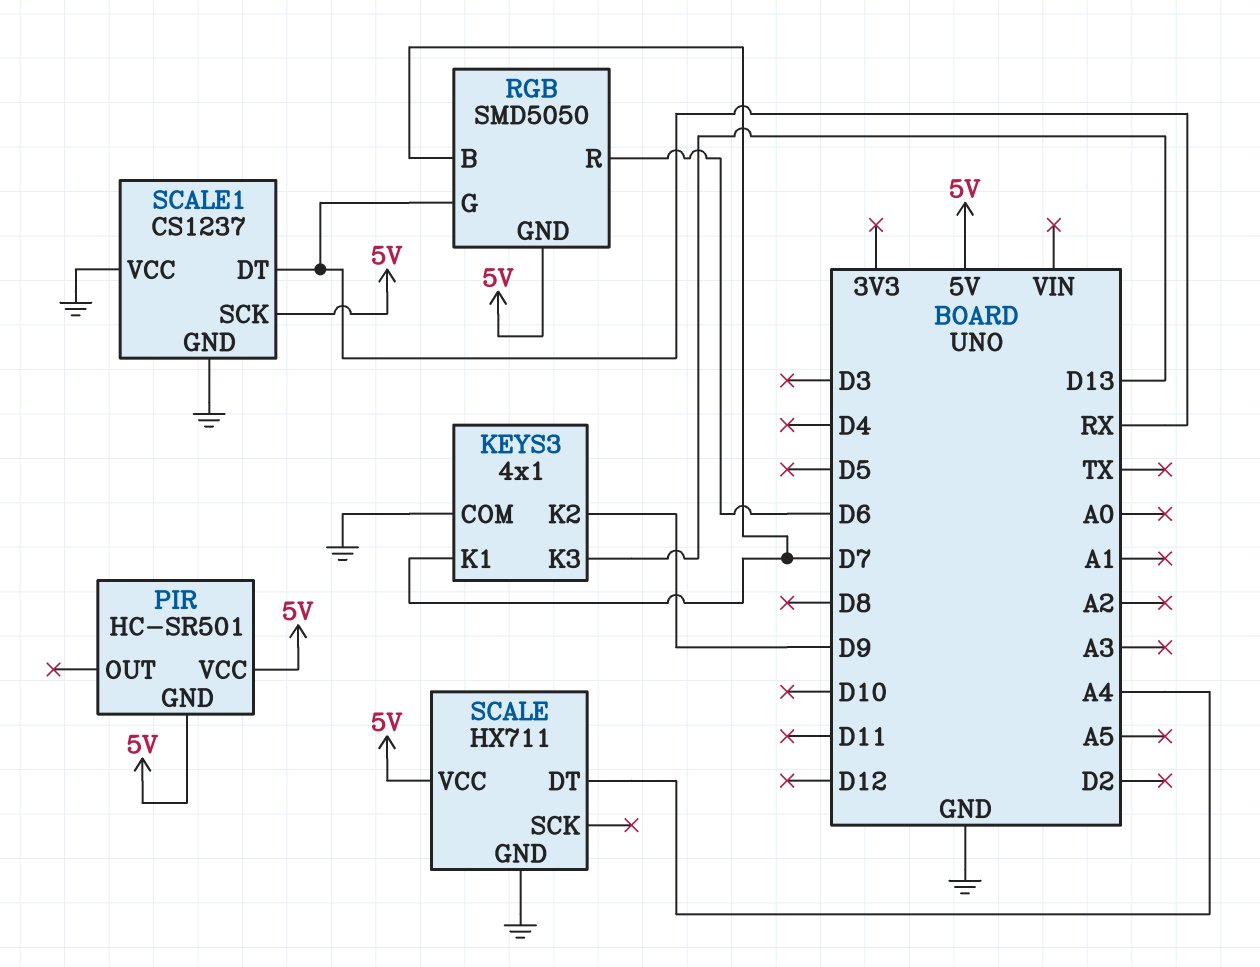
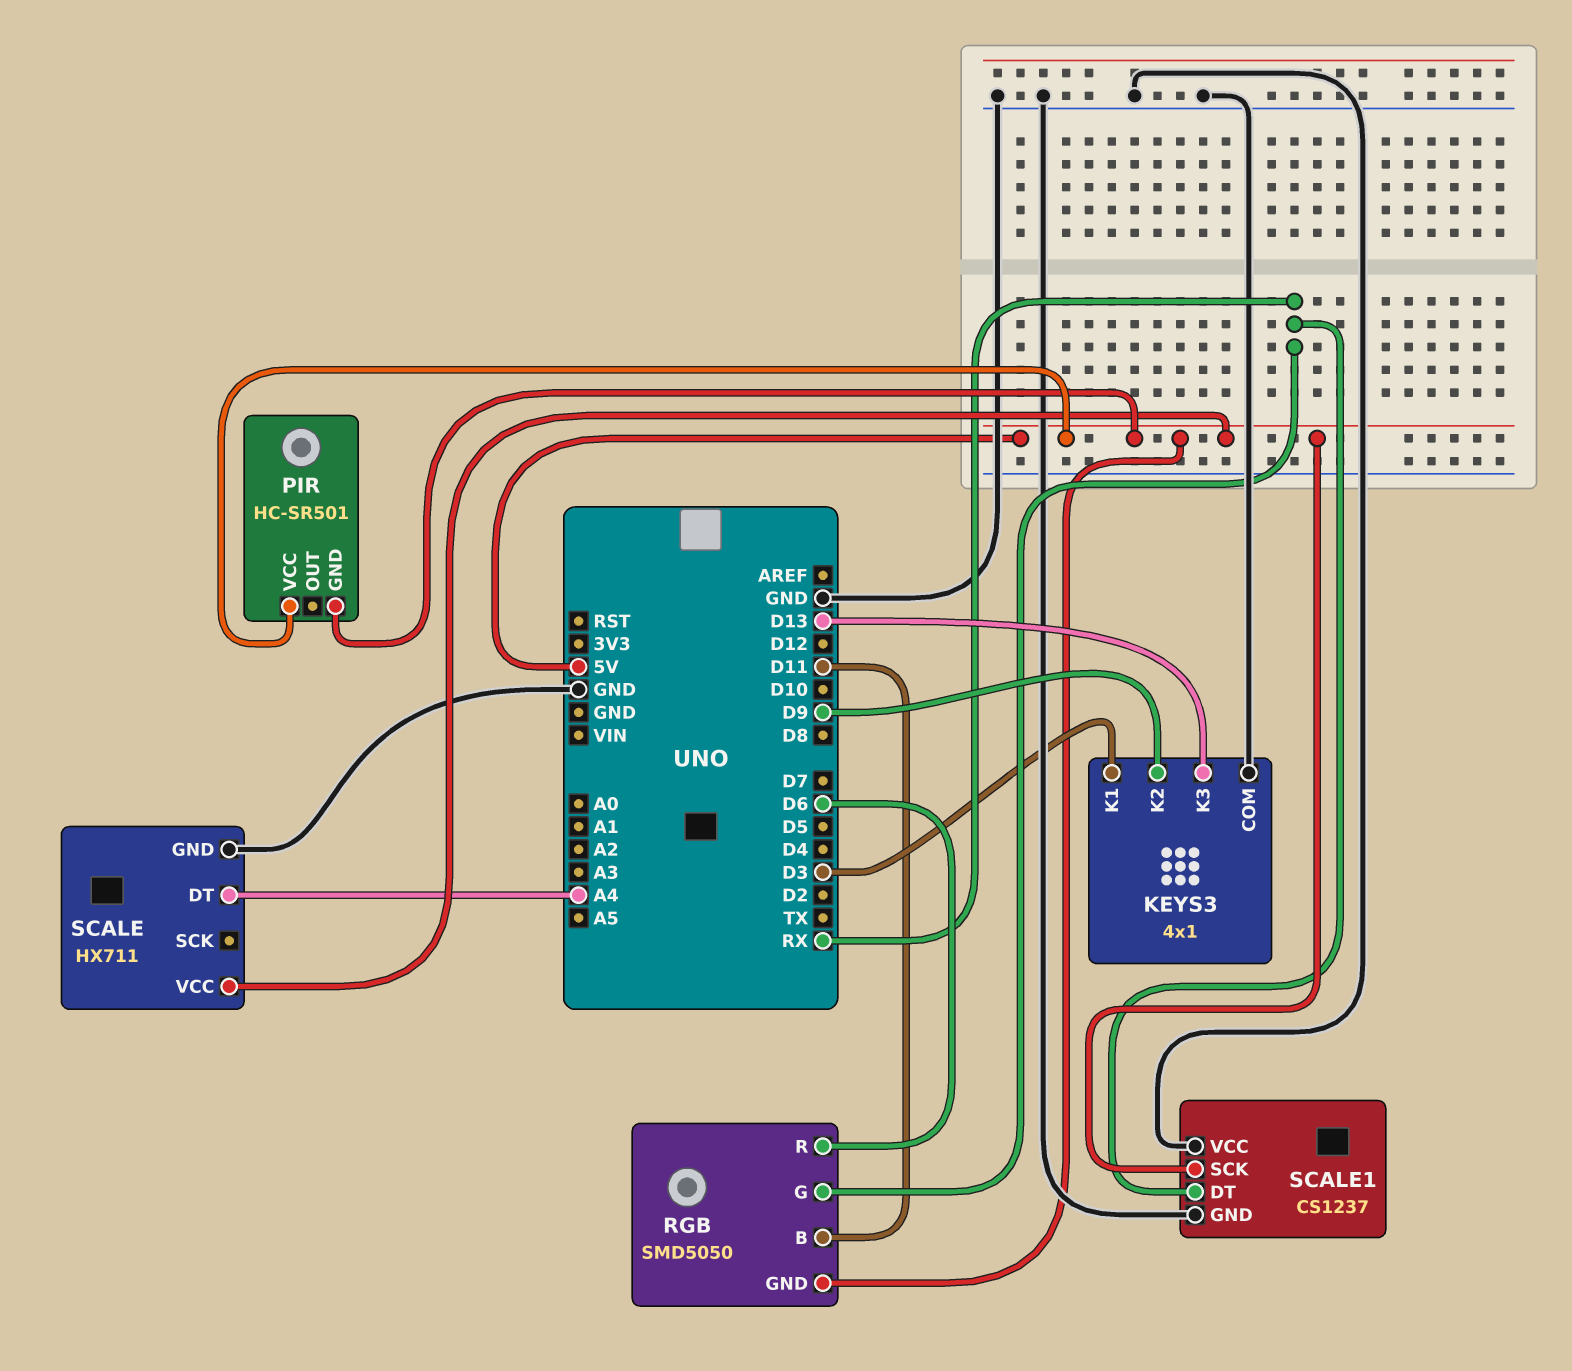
KEYS3 pin K1: D7 -> D3
RGB pin B: D7 -> D11

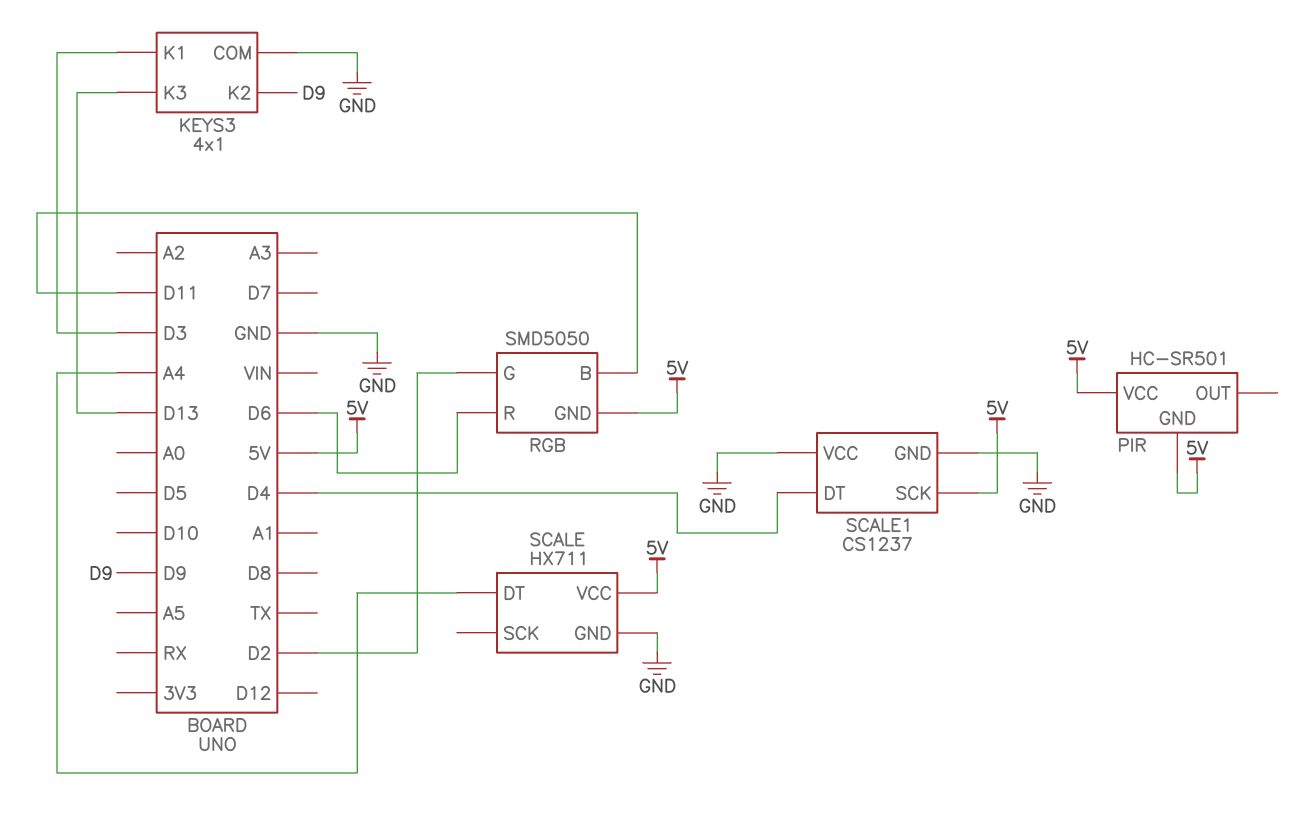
RGB pin G: RX -> D2
SCALE1 pin DT: RX -> D4

